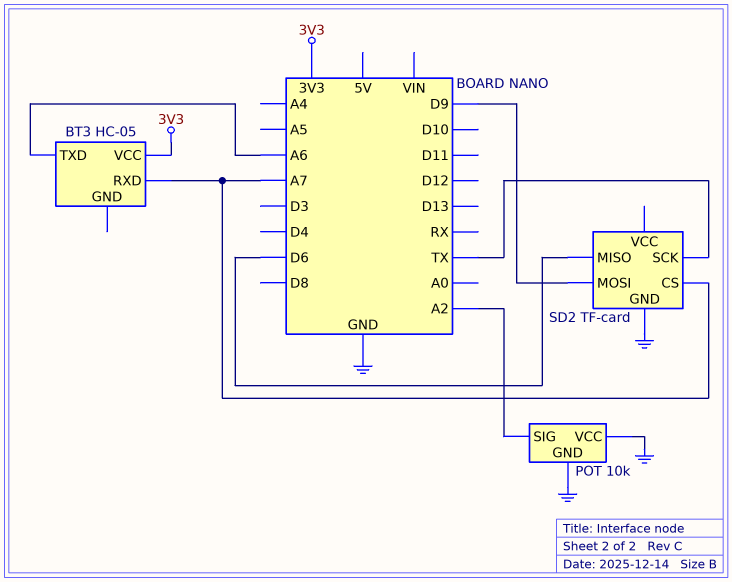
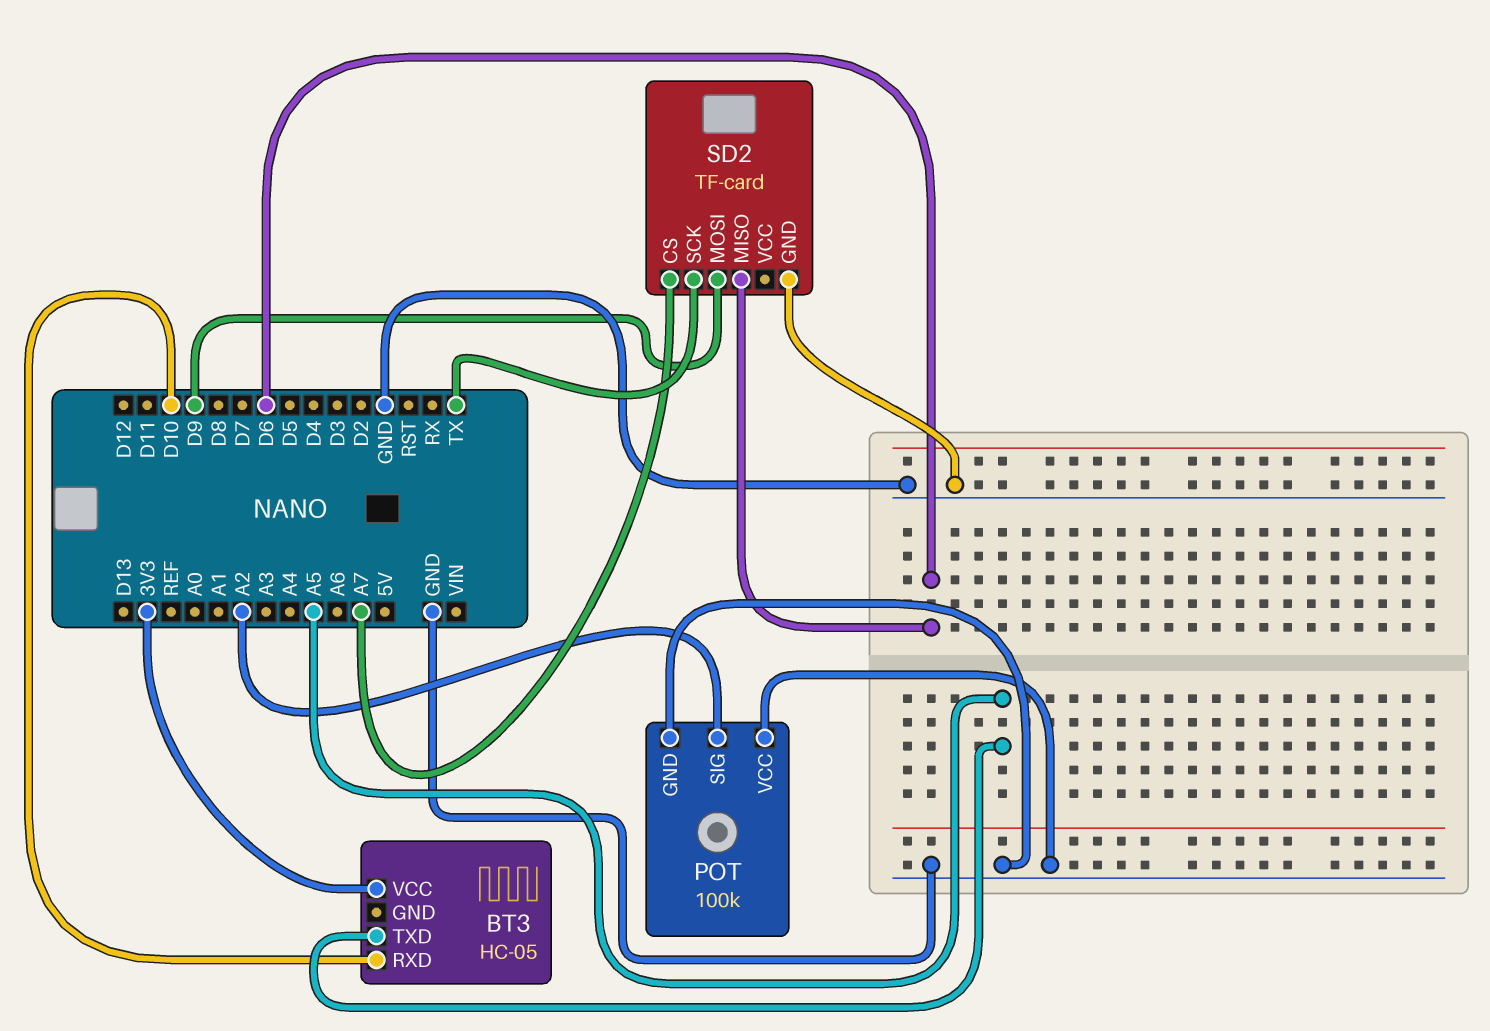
BT3 pin RXD: A7 -> D10
BT3 pin TXD: A6 -> A5
POT: 10k -> 100k

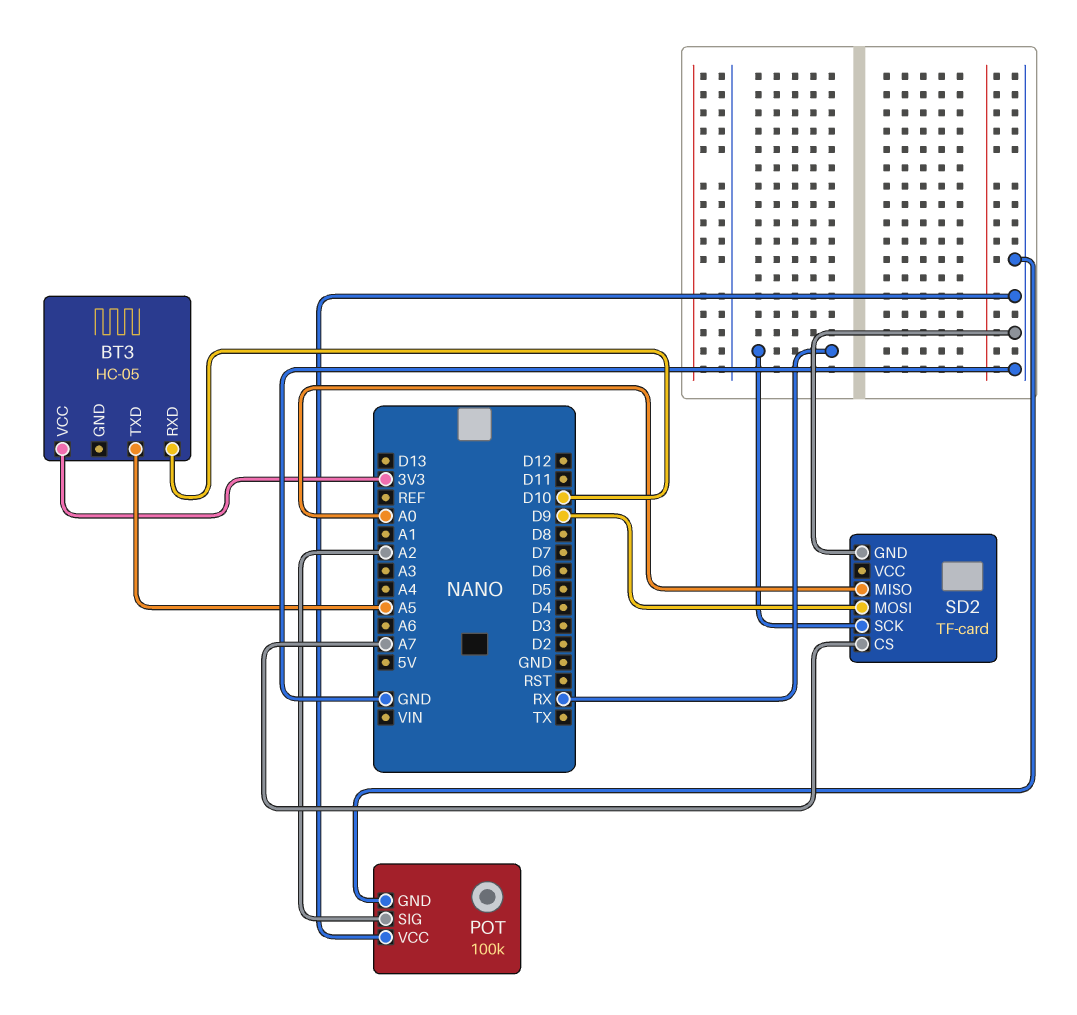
SD2 pin MISO: D6 -> A0
SD2 pin SCK: TX -> RX

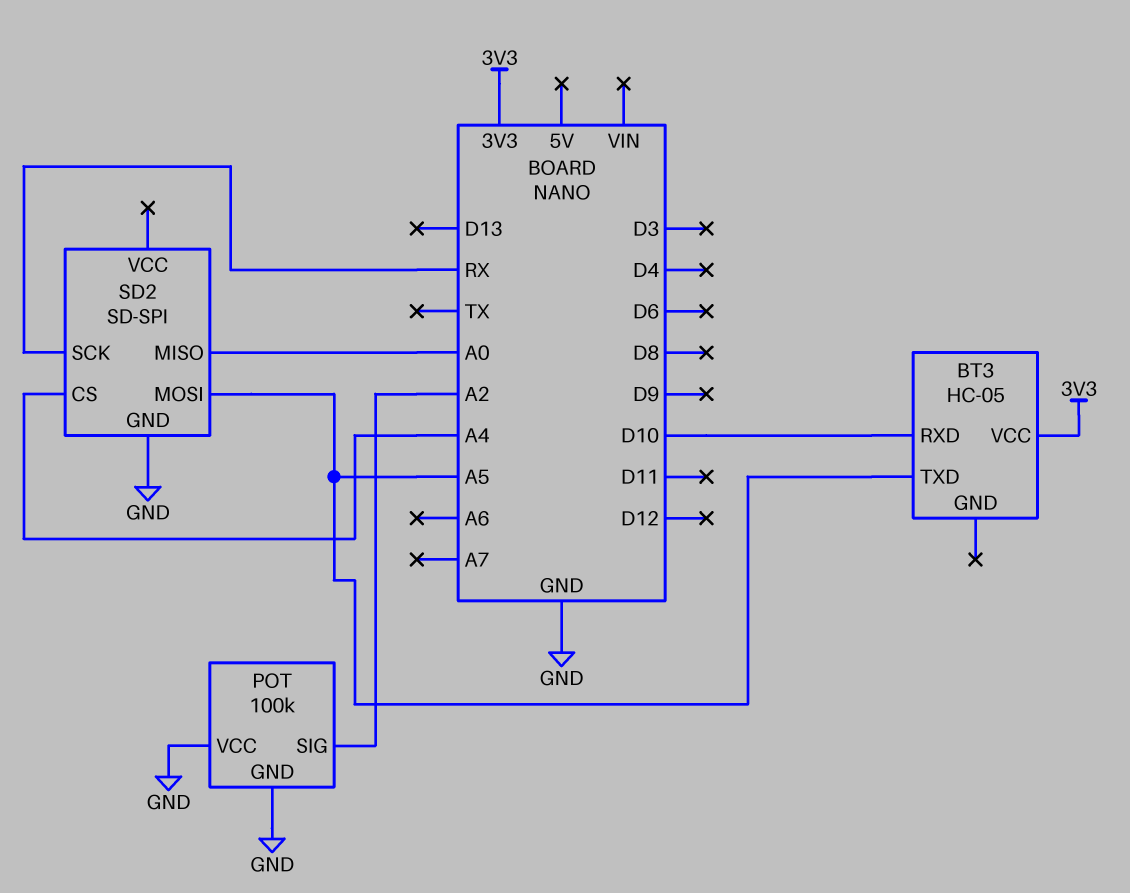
SD2: TF-card -> SD-SPI
SD2 pin CS: A7 -> A4
SD2 pin MOSI: D9 -> A5

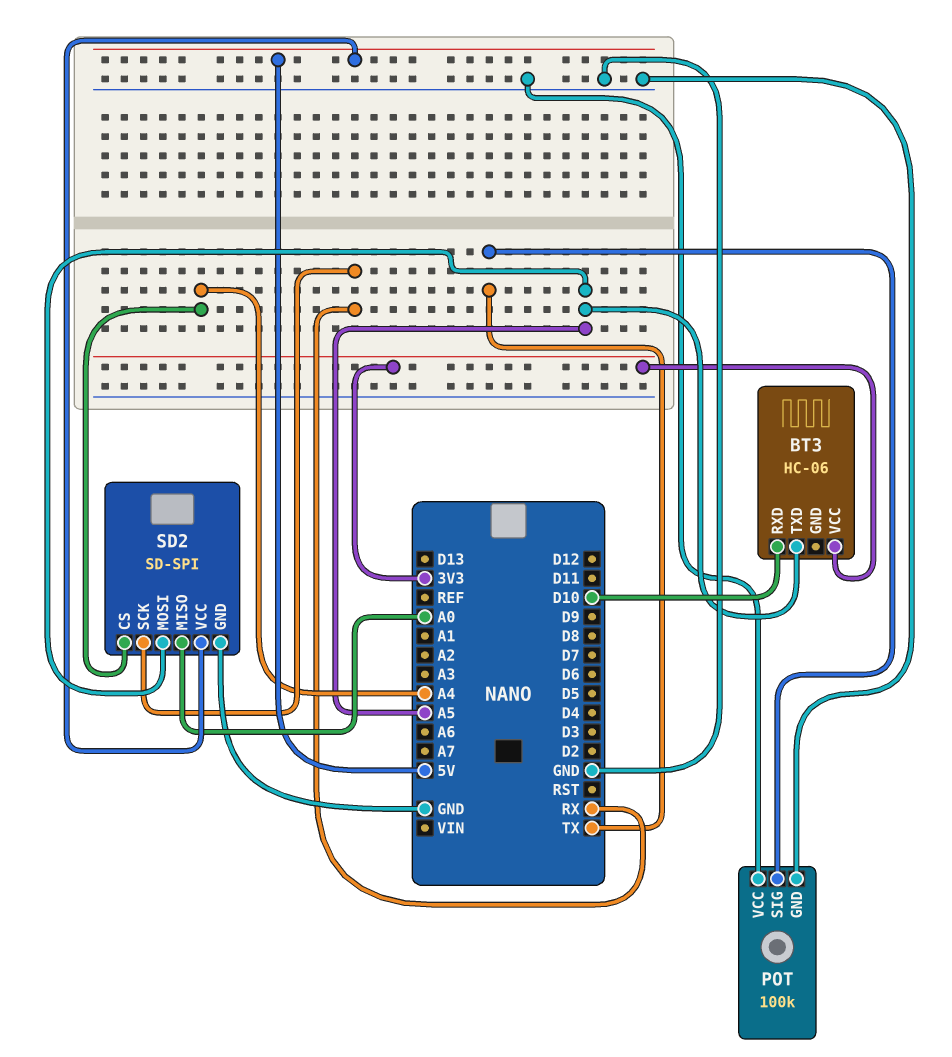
BT3: HC-05 -> HC-06
POT pin SIG: A2 -> TX
SD2 pin VCC: none -> 5V

